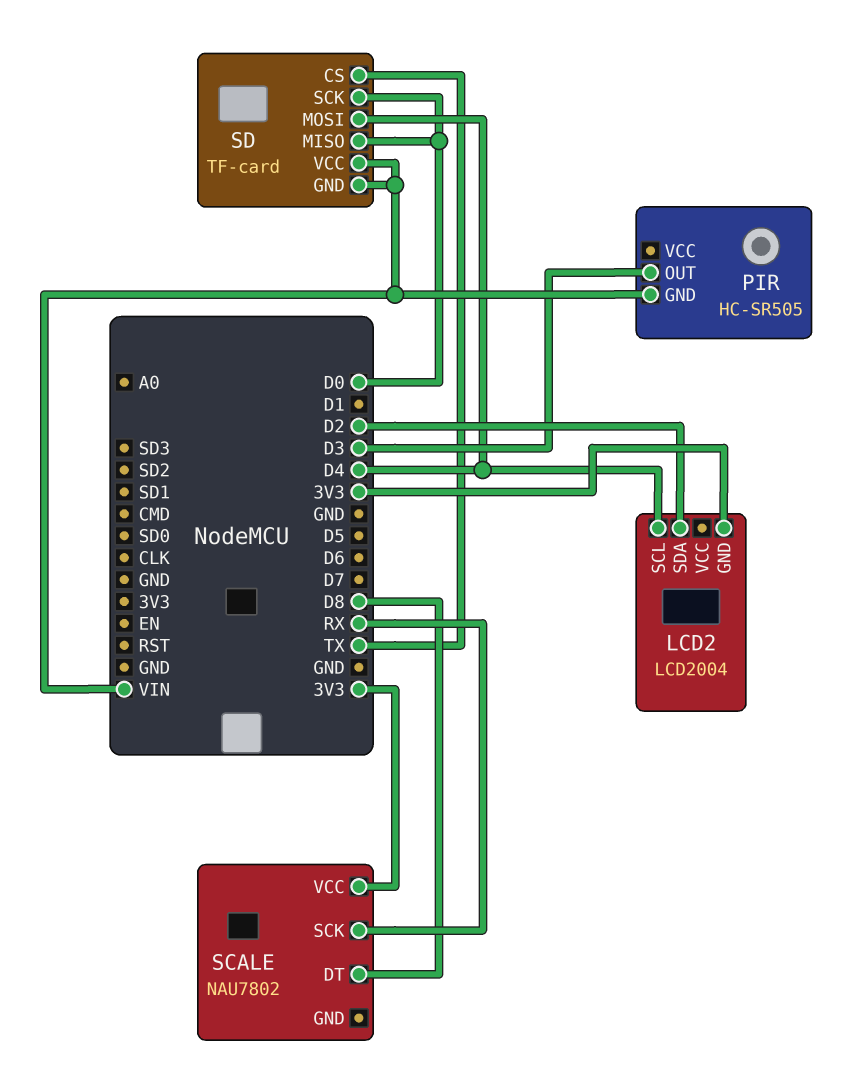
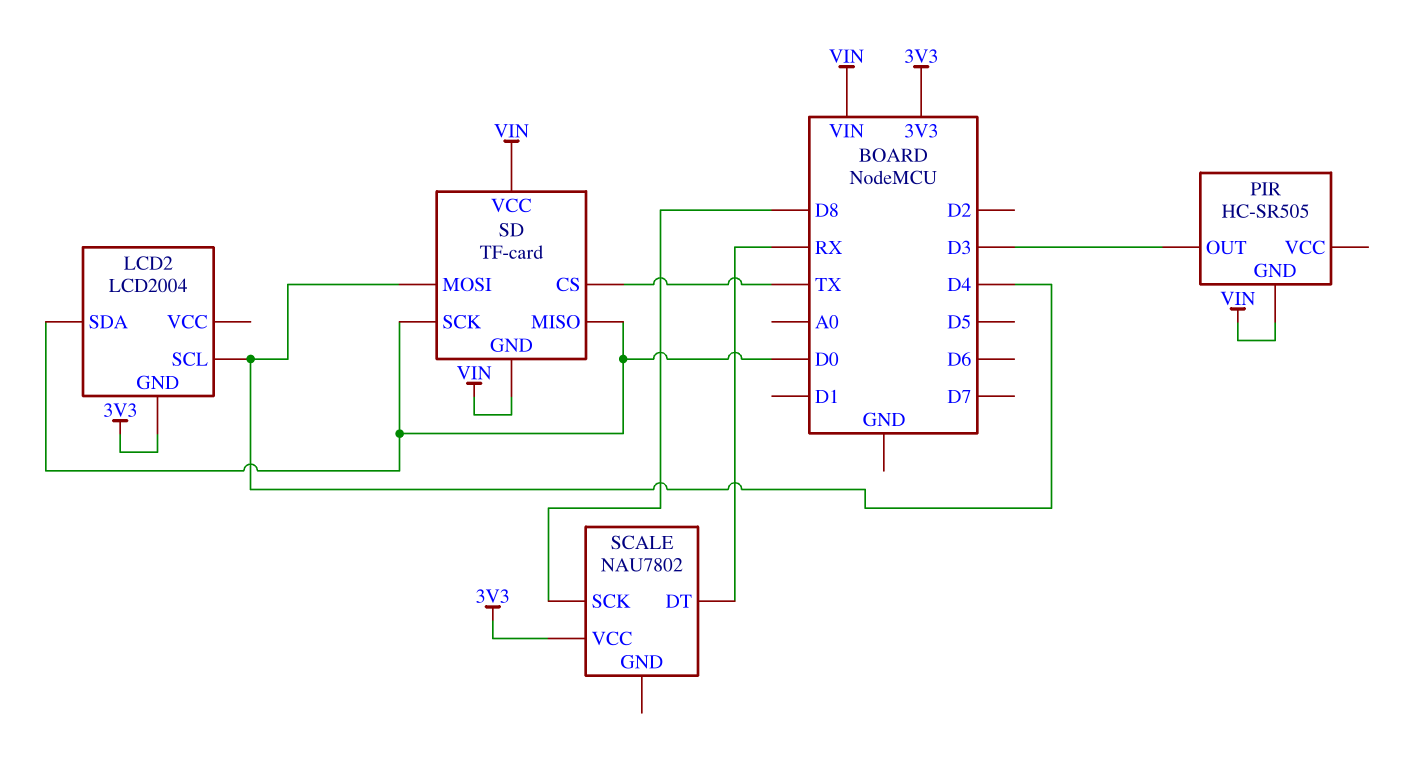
LCD2 pin SDA: D2 -> D0
SCALE pin DT: D8 -> RX
SCALE pin SCK: RX -> D8

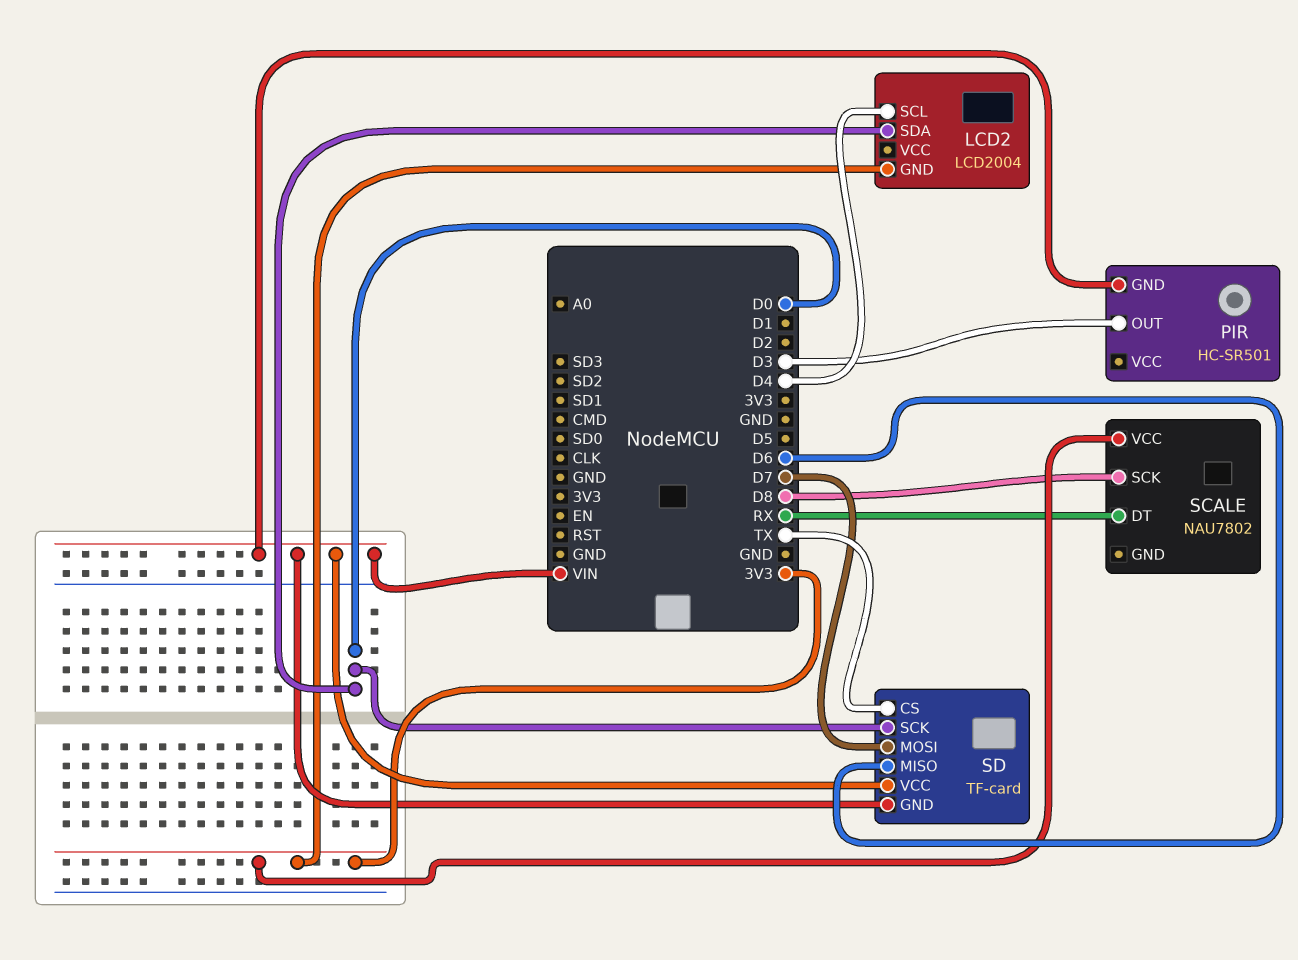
PIR: HC-SR505 -> HC-SR501
SD pin MISO: D0 -> D6
SD pin MOSI: D4 -> D7

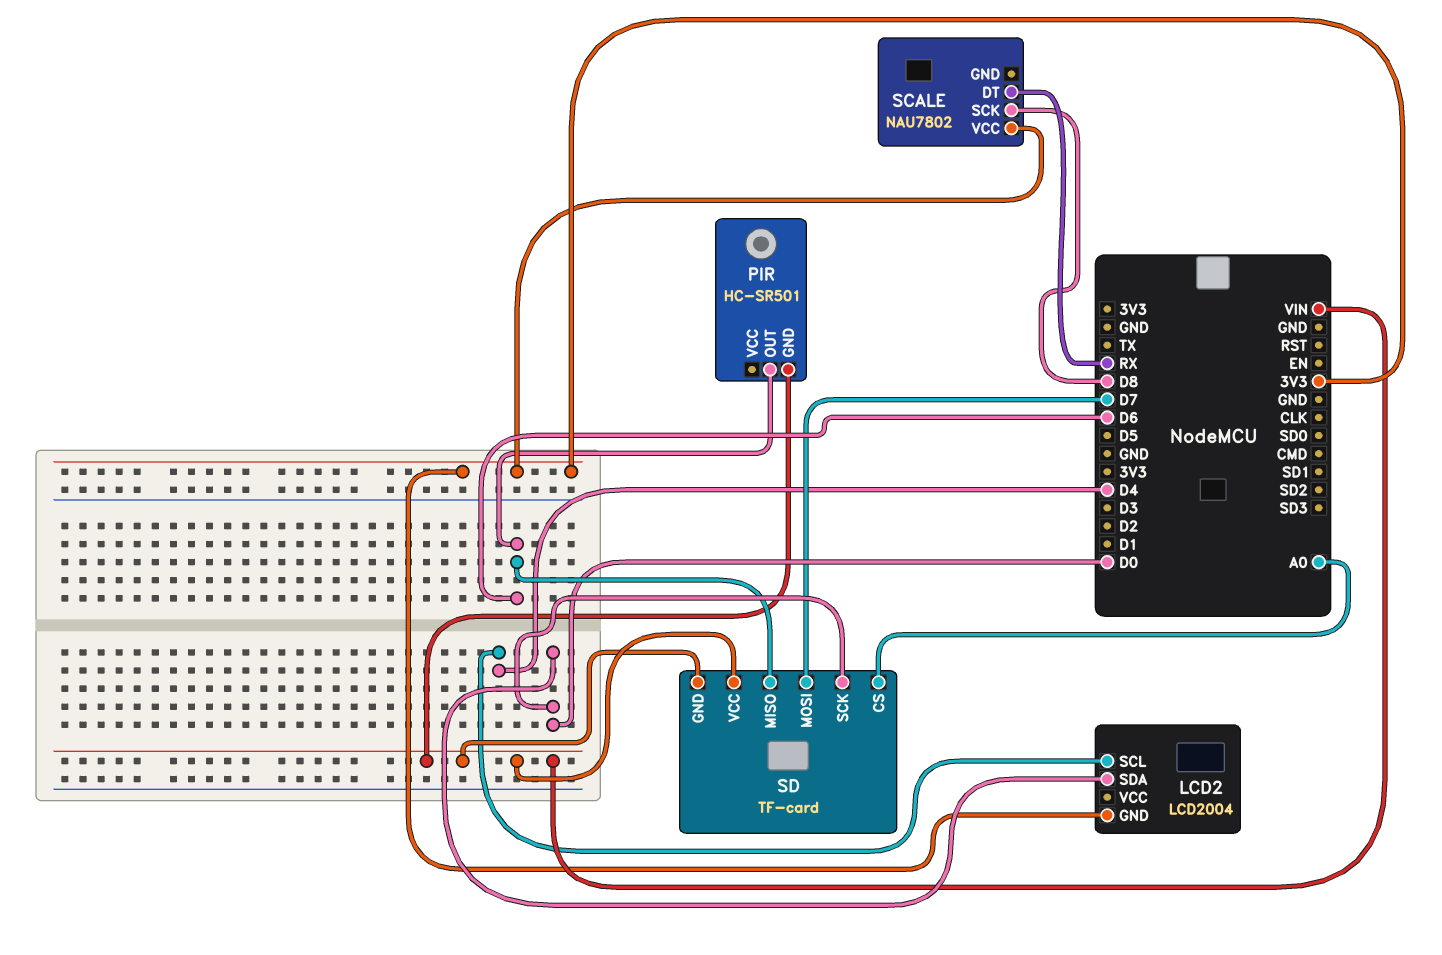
PIR pin OUT: D3 -> D6
SD pin CS: TX -> A0

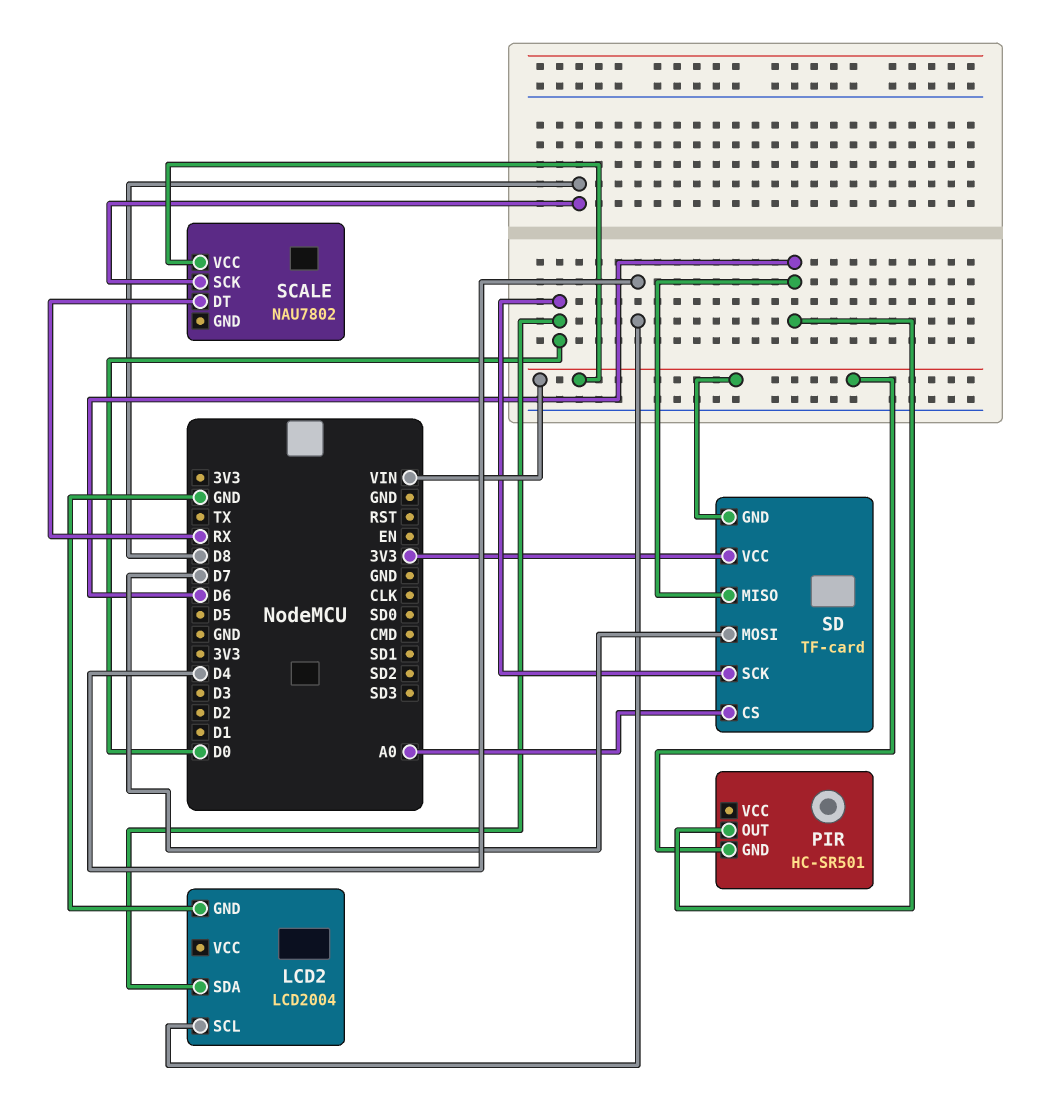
LCD2 pin GND: 3V3 -> GND
SCALE pin VCC: 3V3 -> VIN
SD pin VCC: VIN -> 3V3

